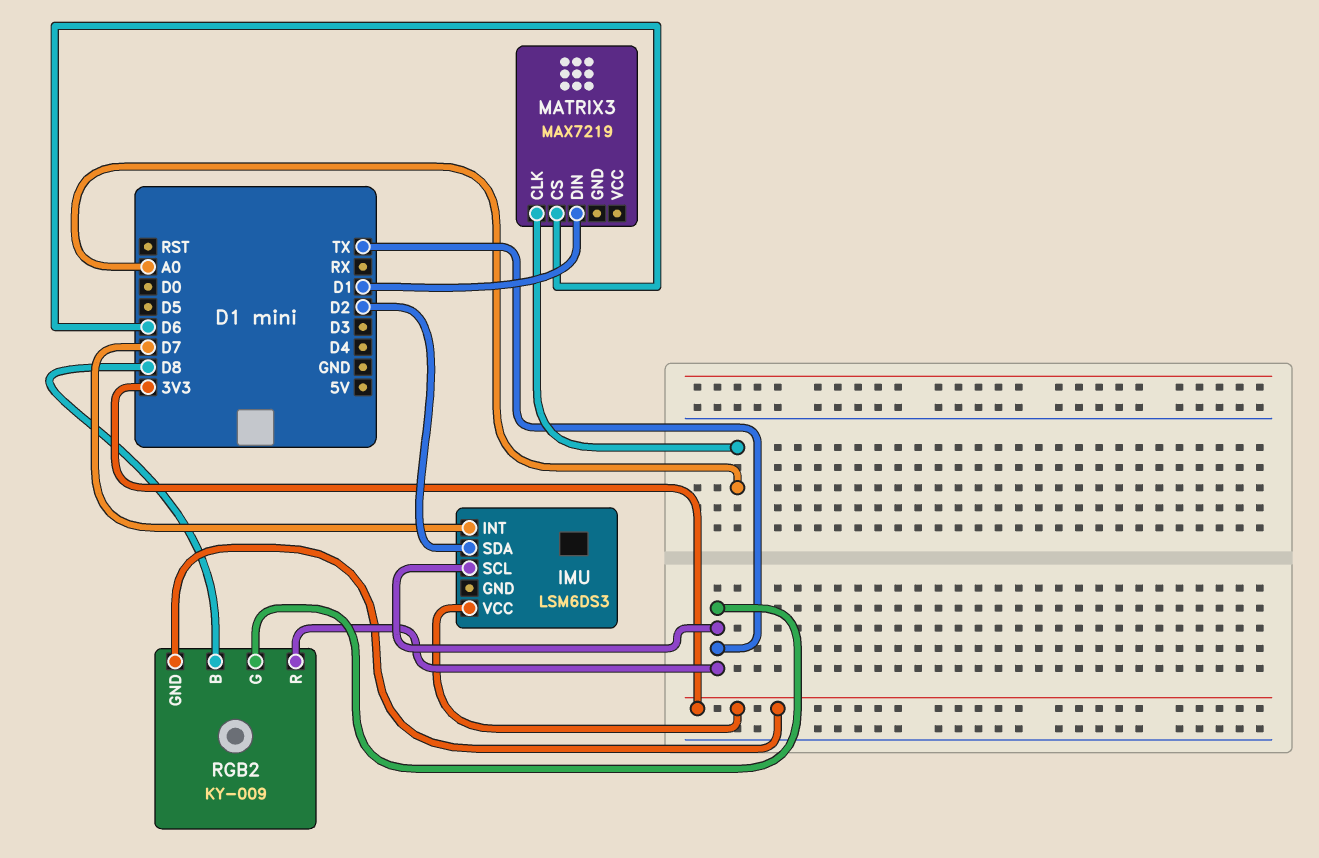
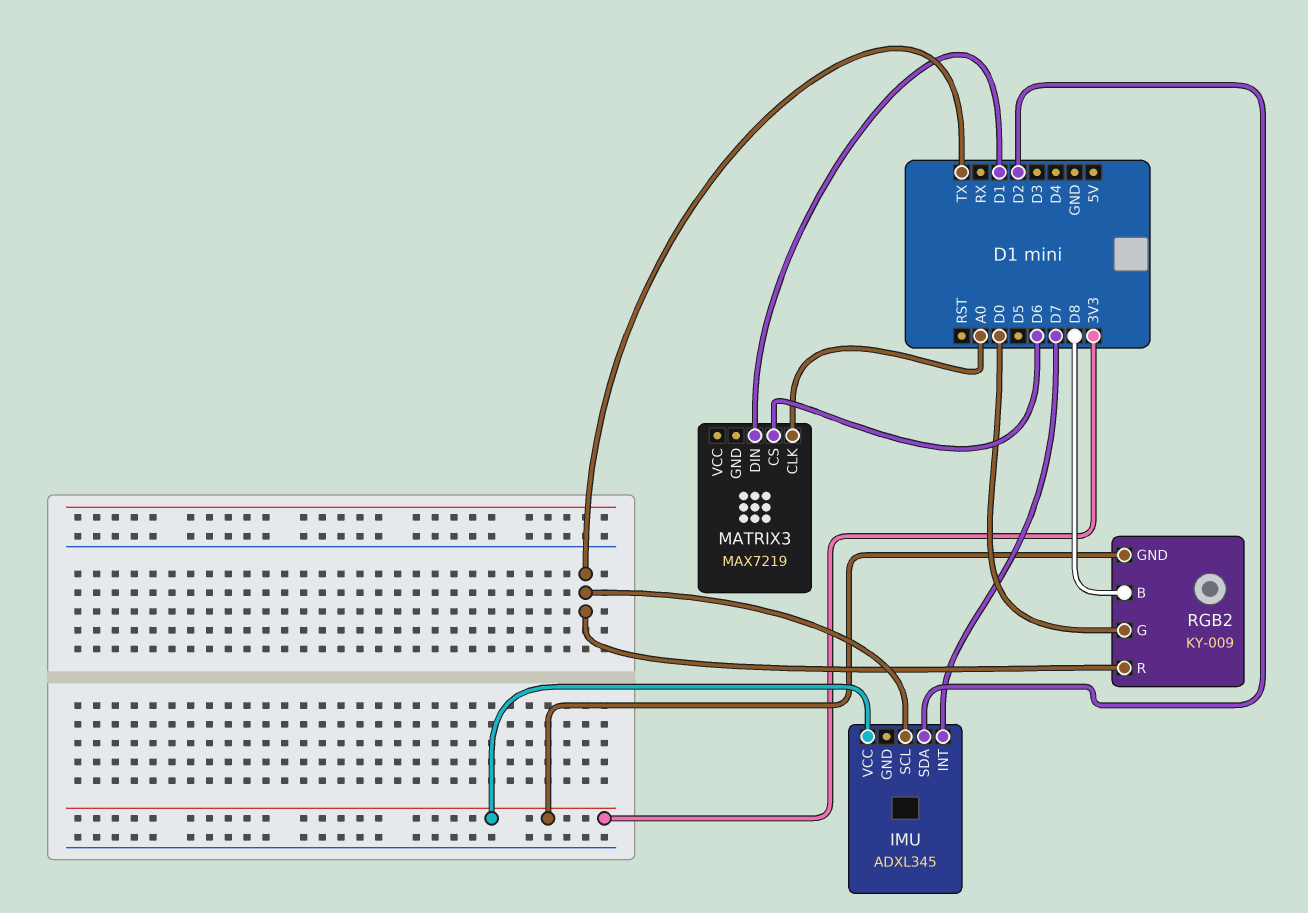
IMU: LSM6DS3 -> ADXL345
RGB2 pin G: TX -> D0

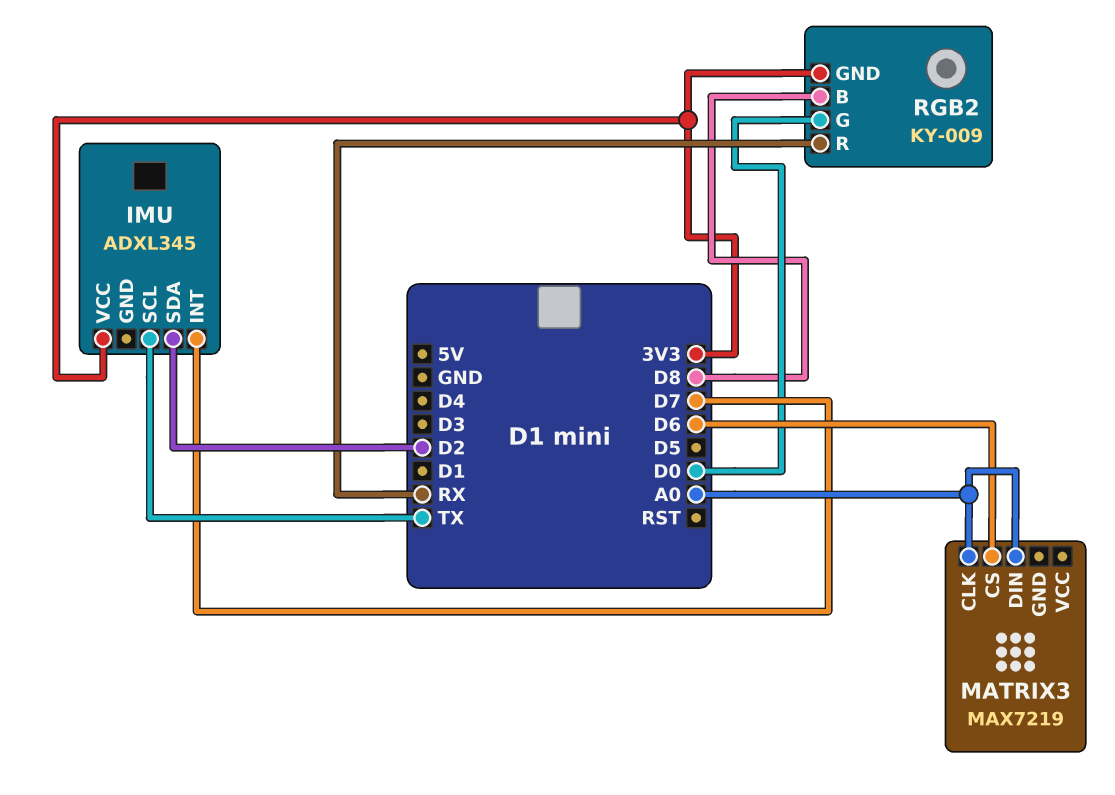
MATRIX3 pin DIN: D1 -> A0
RGB2 pin R: TX -> RX

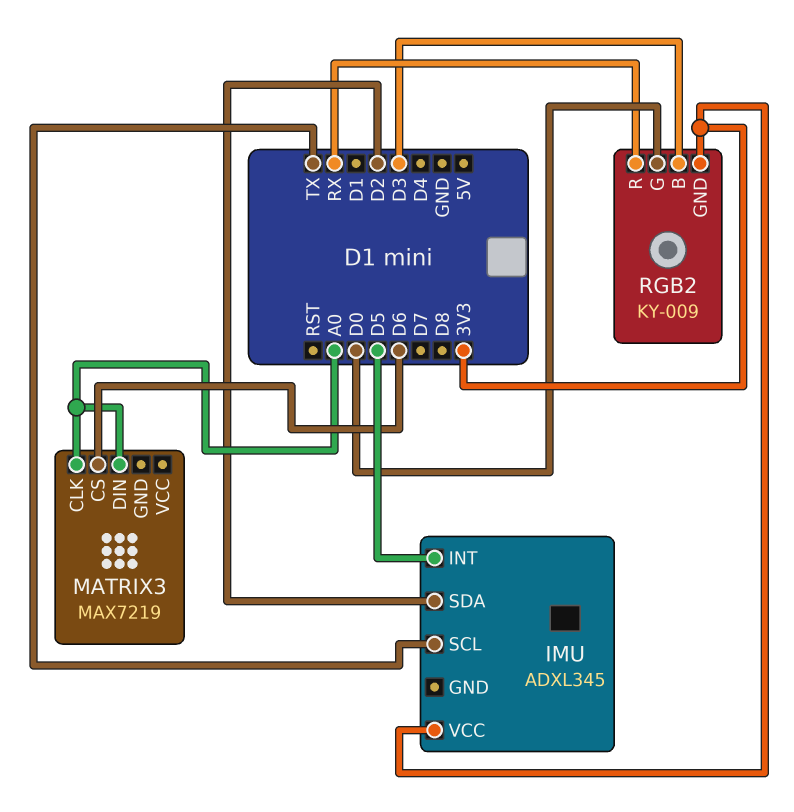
IMU pin INT: D7 -> D5
RGB2 pin B: D8 -> D3

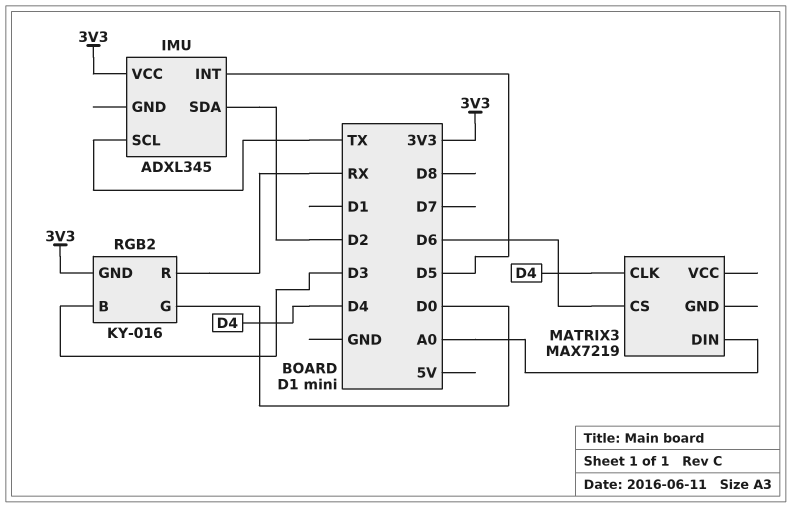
MATRIX3 pin CLK: A0 -> D4
RGB2: KY-009 -> KY-016

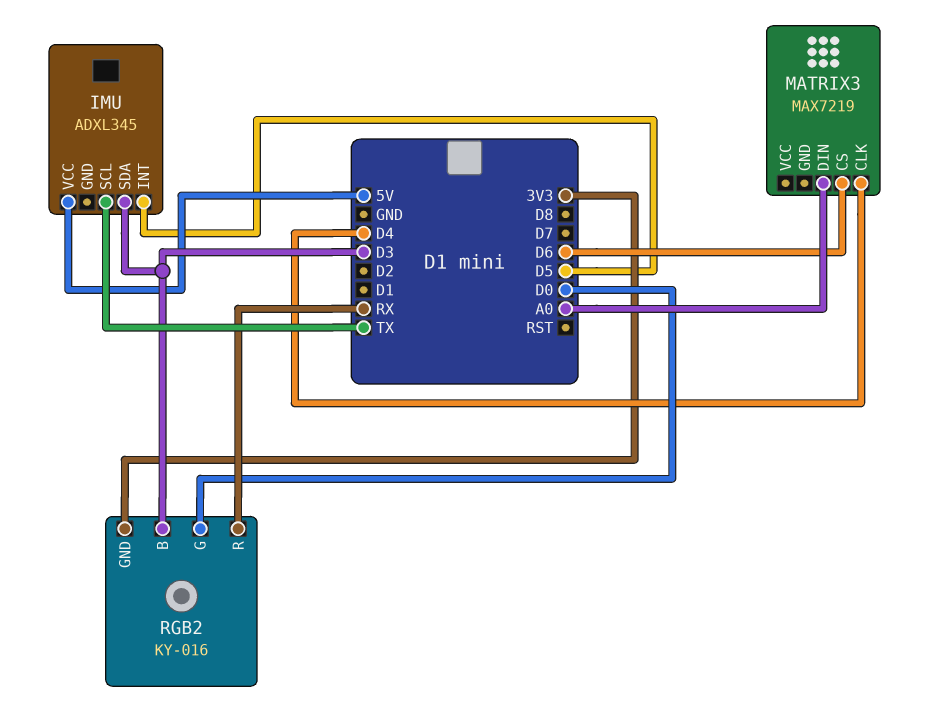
IMU pin SDA: D2 -> D3
IMU pin VCC: 3V3 -> 5V

